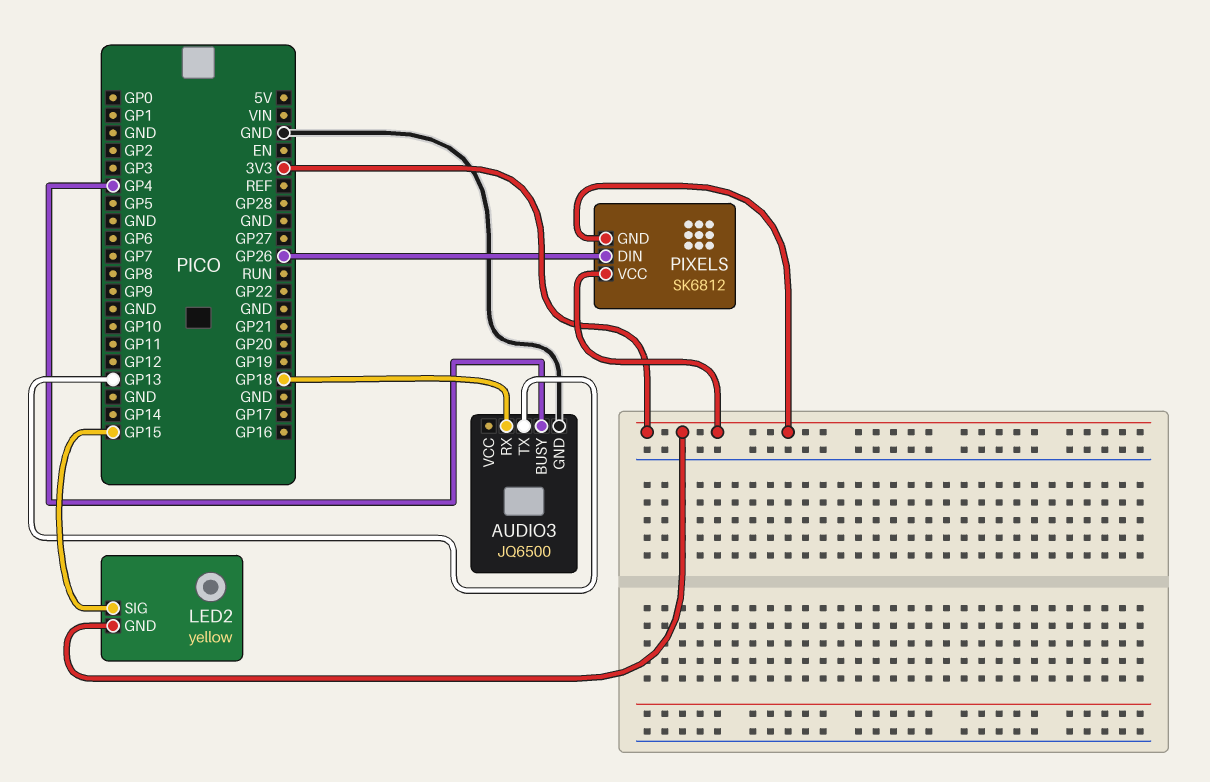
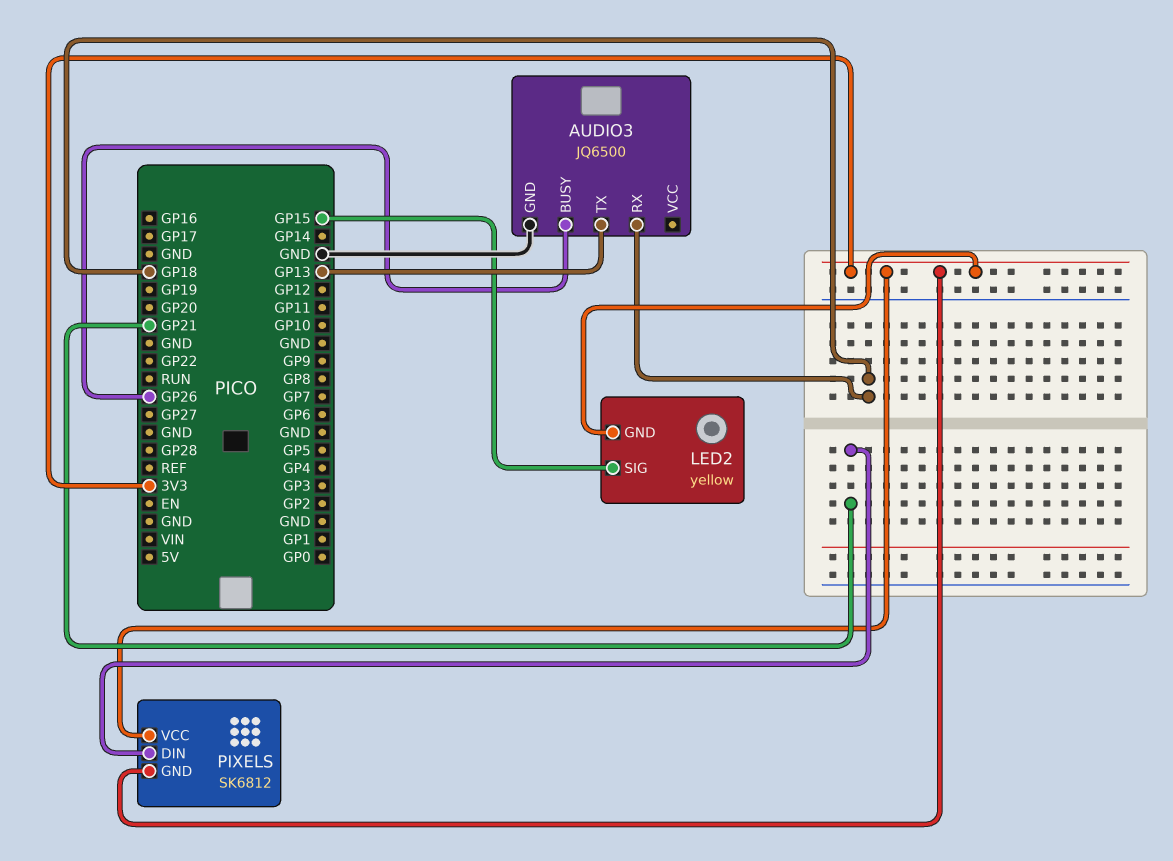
AUDIO3 pin BUSY: GP4 -> GP26
PIXELS pin DIN: GP26 -> GP21

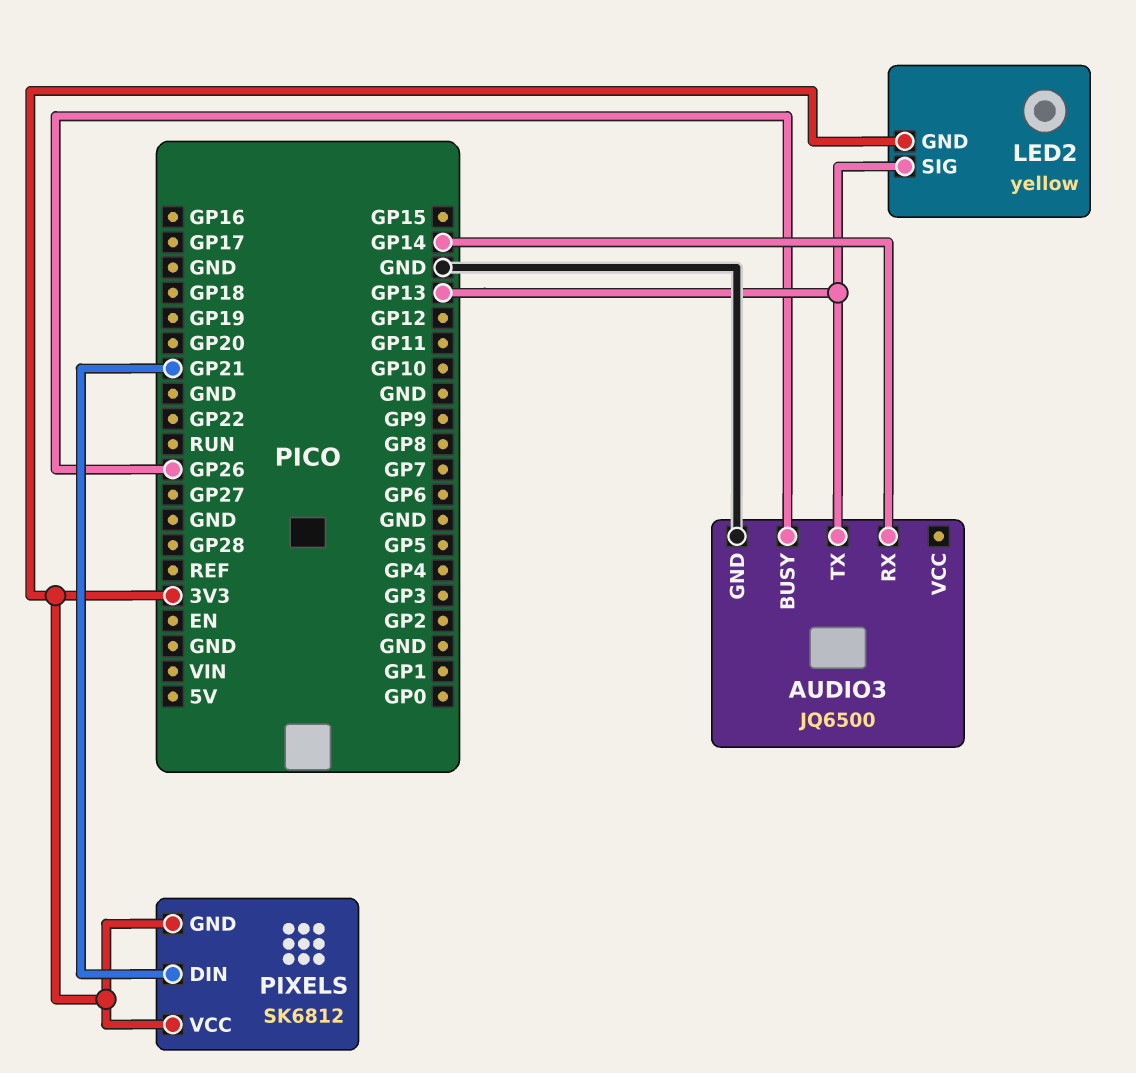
AUDIO3 pin RX: GP18 -> GP14
LED2 pin SIG: GP15 -> GP13

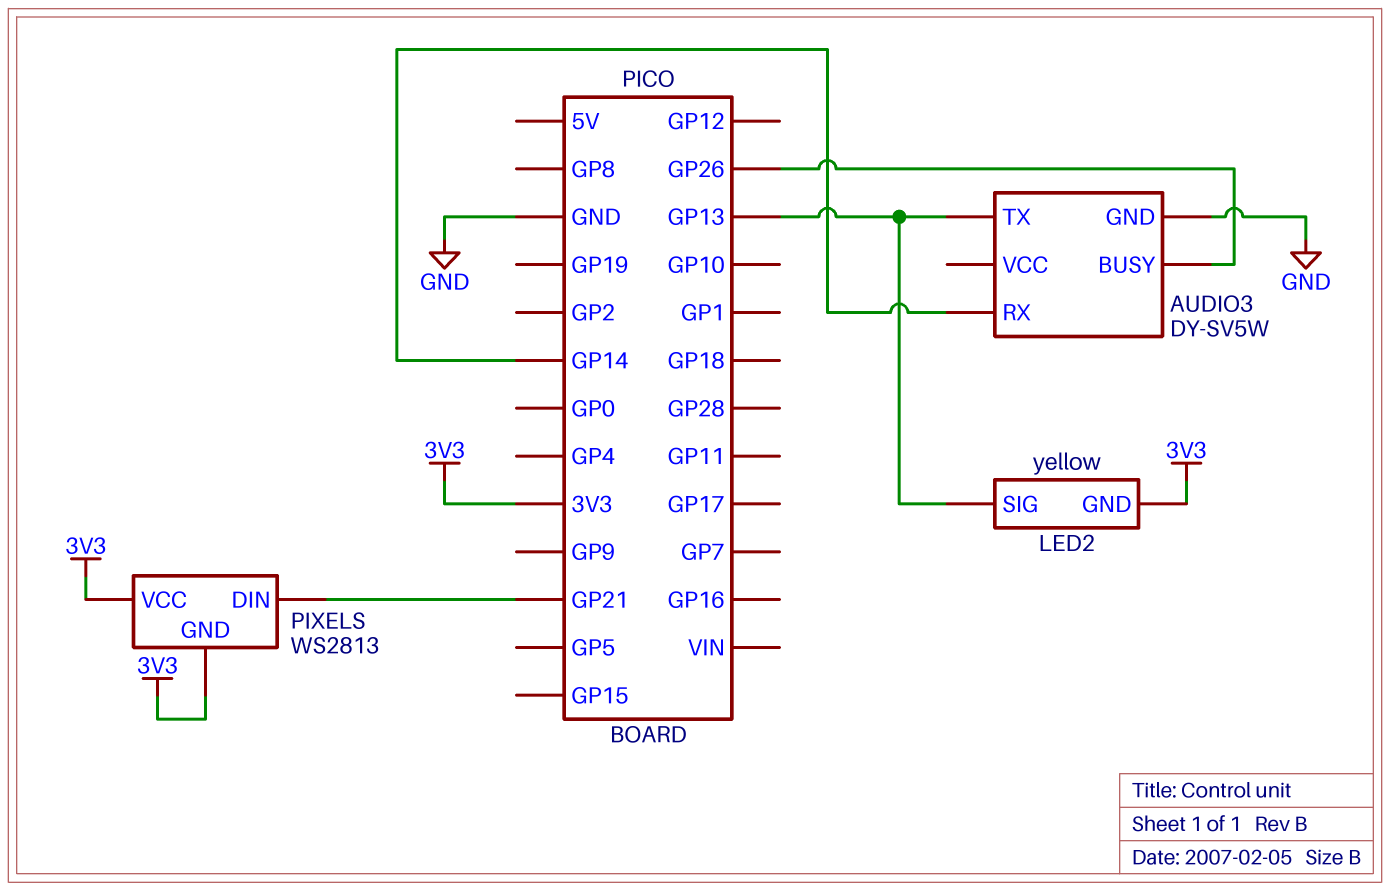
AUDIO3: JQ6500 -> DY-SV5W
PIXELS: SK6812 -> WS2813

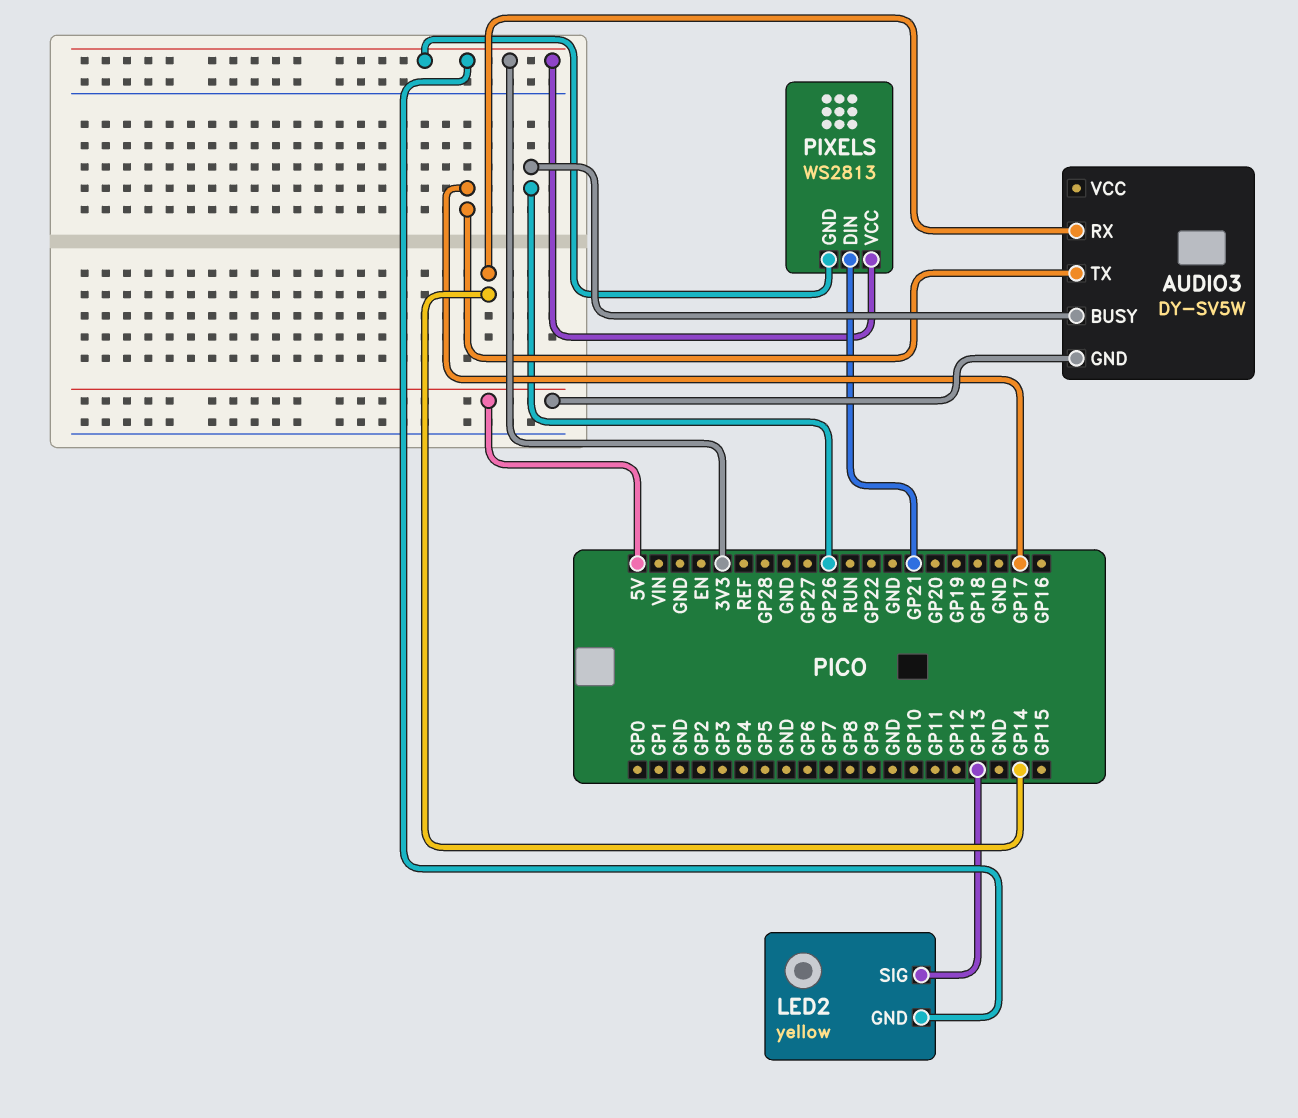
AUDIO3 pin GND: GND -> 5V
AUDIO3 pin TX: GP13 -> GP17

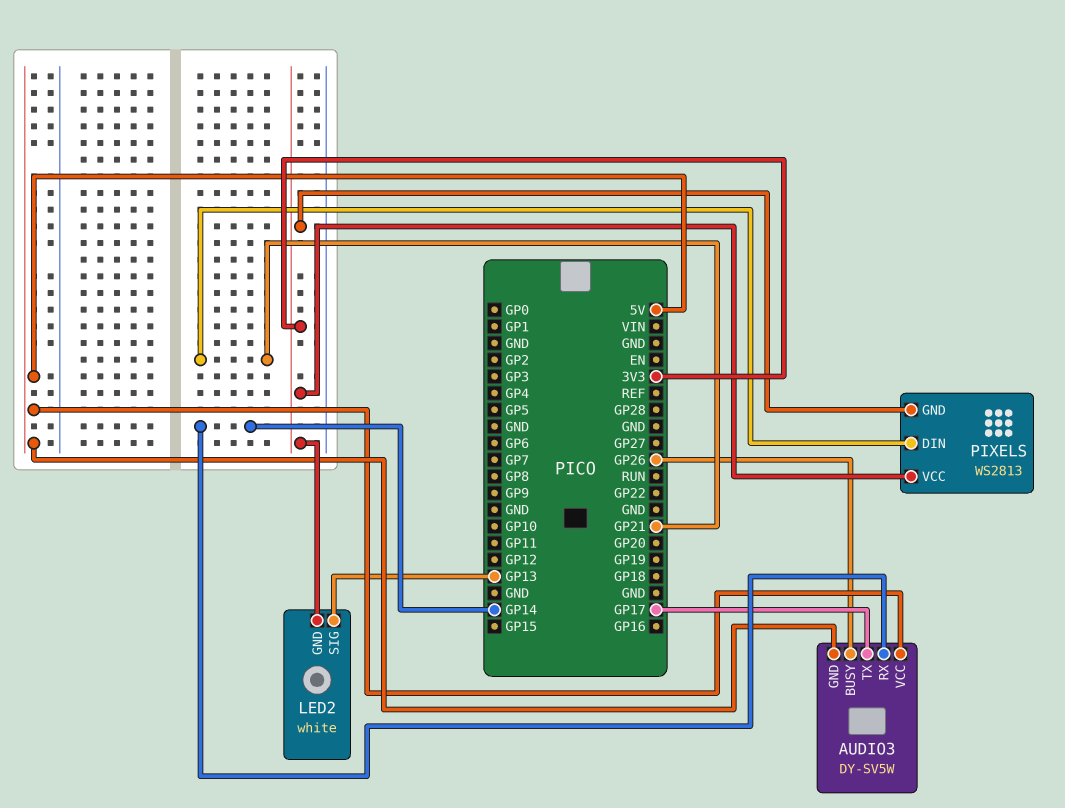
AUDIO3 pin VCC: none -> 5V
LED2: yellow -> white

